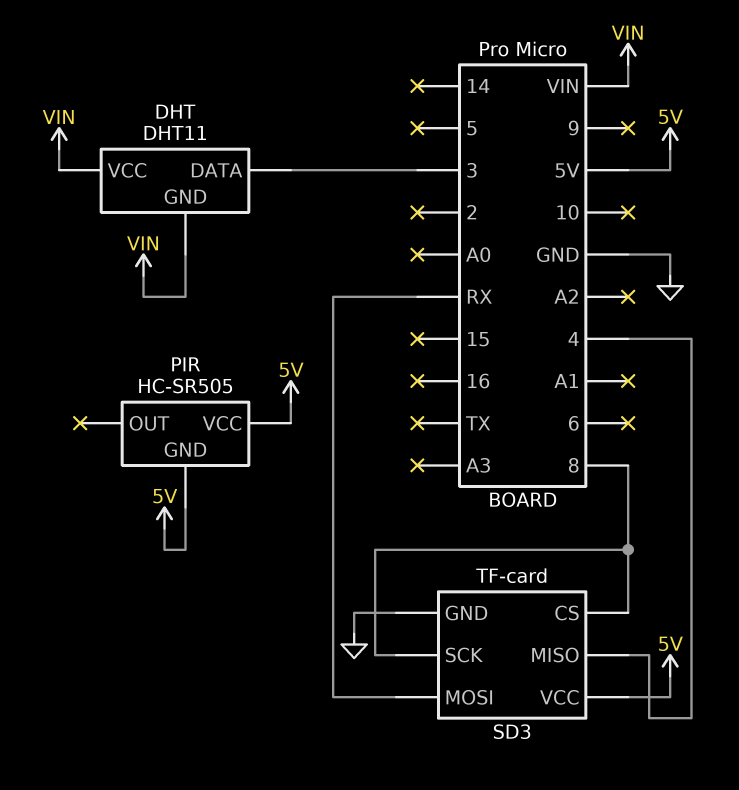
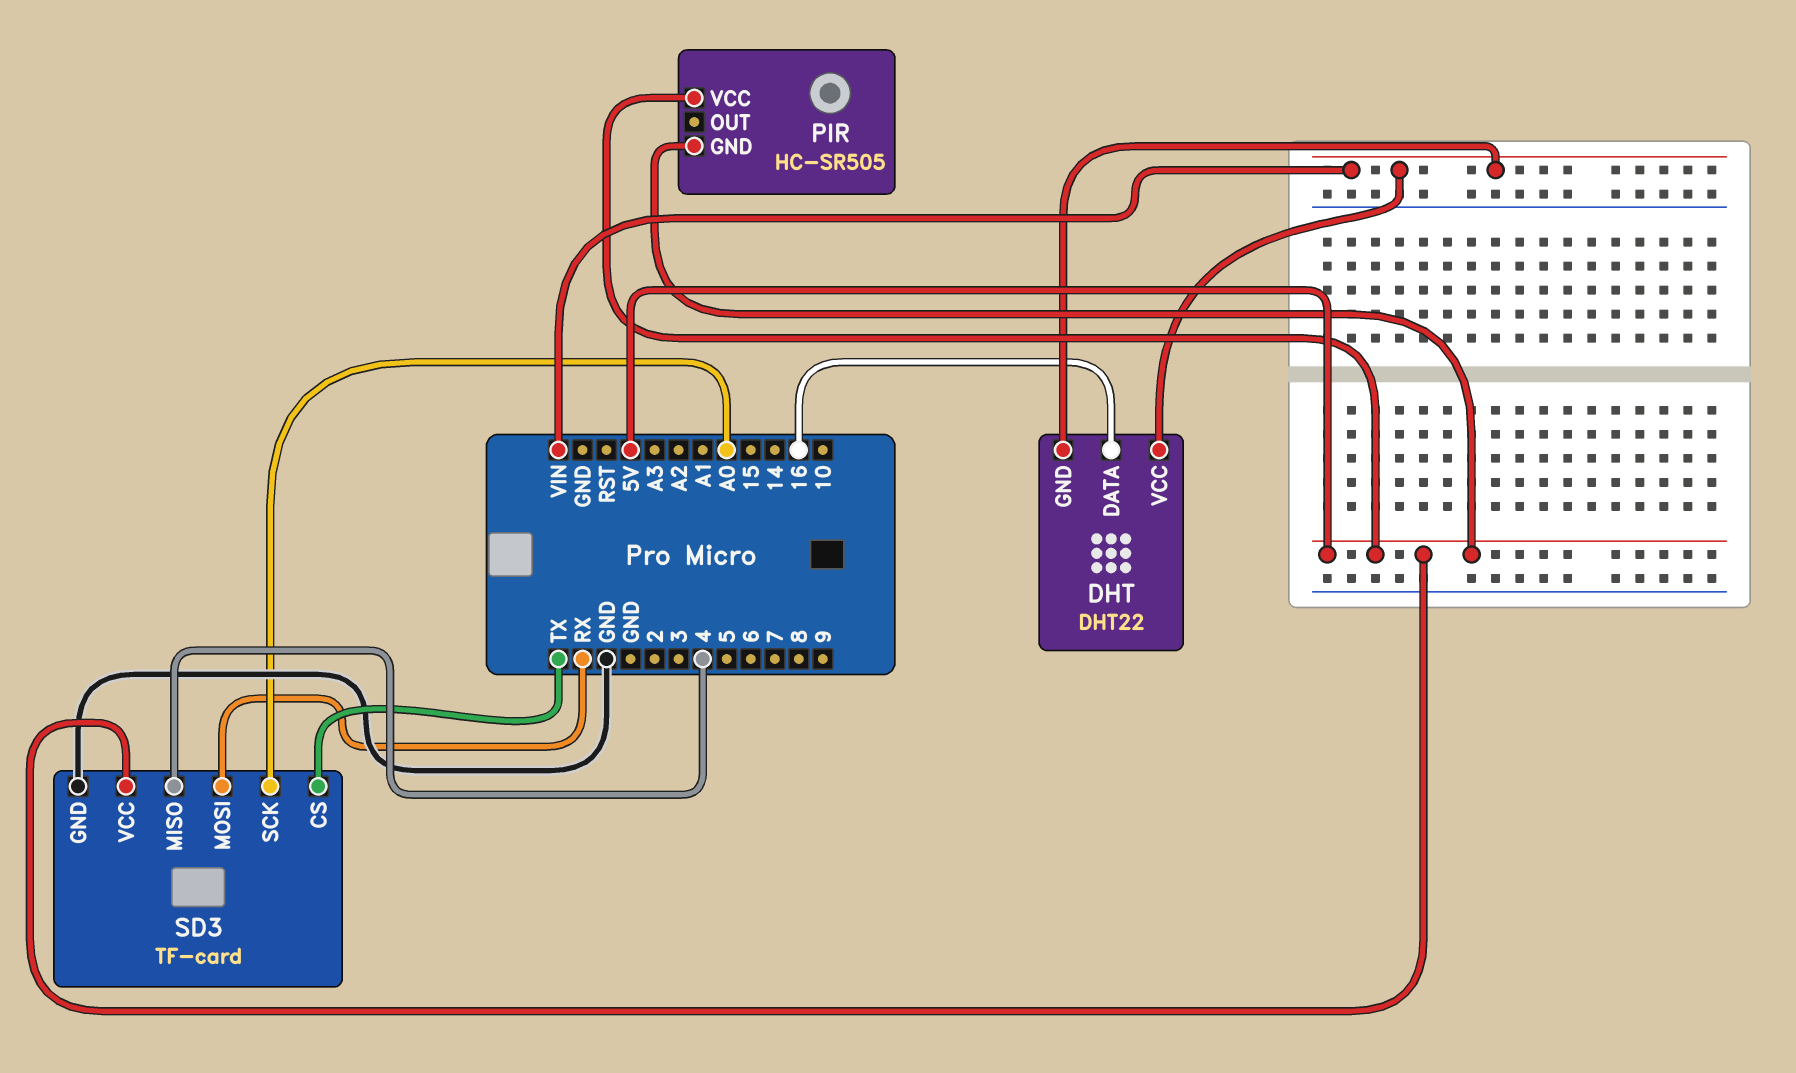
DHT: DHT11 -> DHT22
DHT pin DATA: 3 -> 16
SD3 pin CS: 8 -> TX
SD3 pin SCK: 8 -> A0

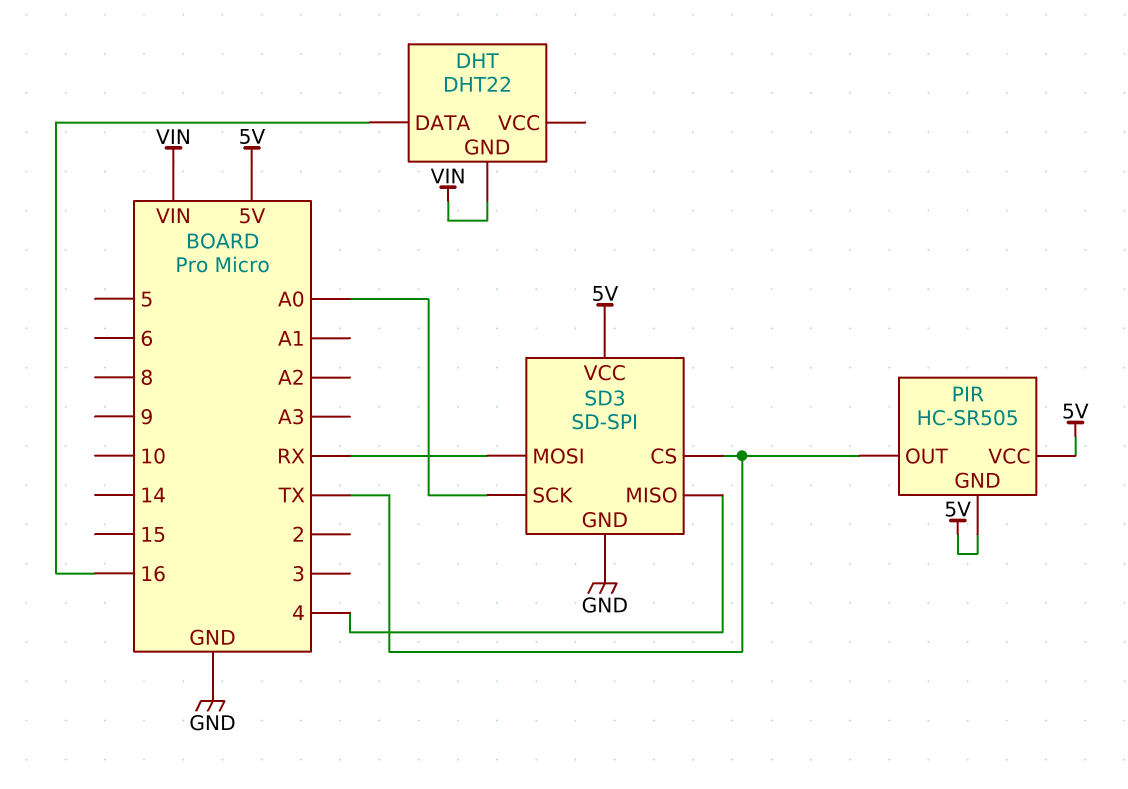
DHT pin VCC: VIN -> none
PIR pin OUT: none -> TX
SD3: TF-card -> SD-SPI

